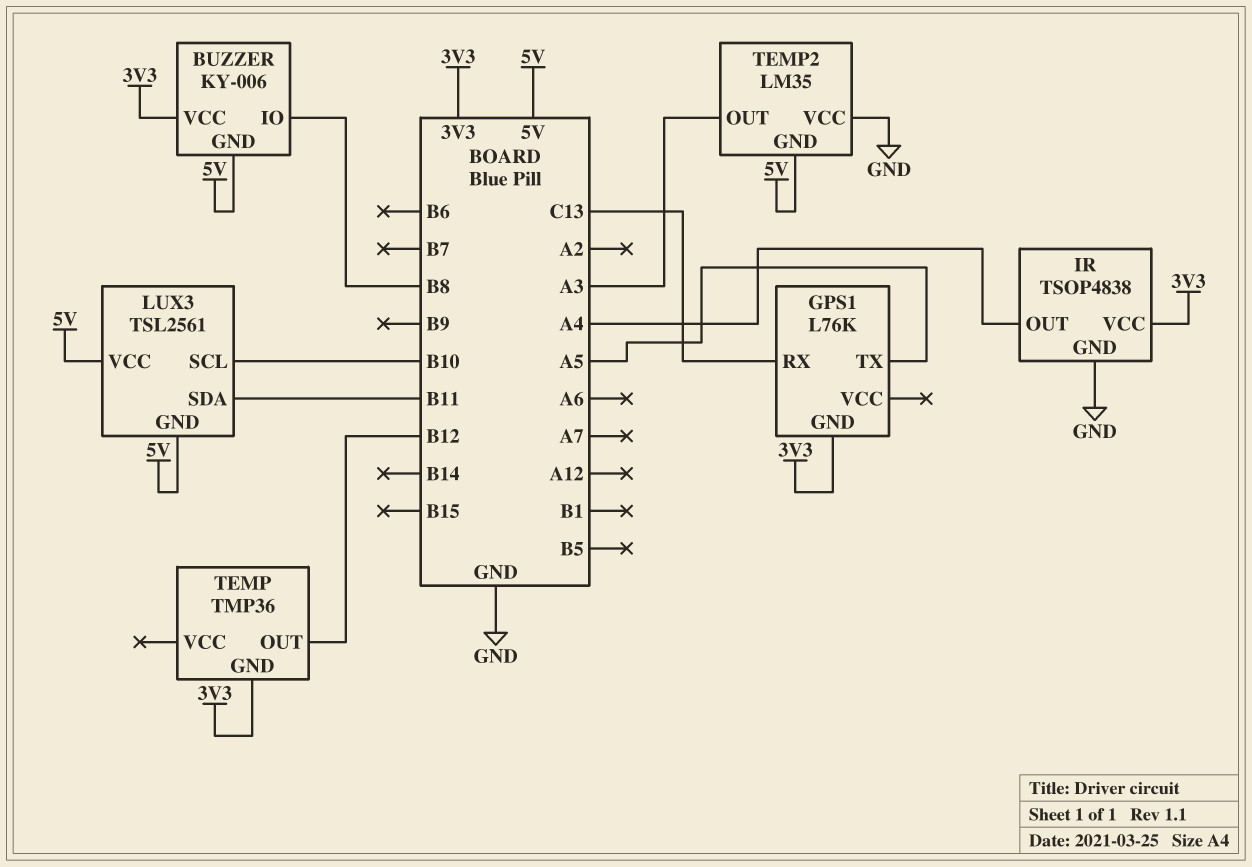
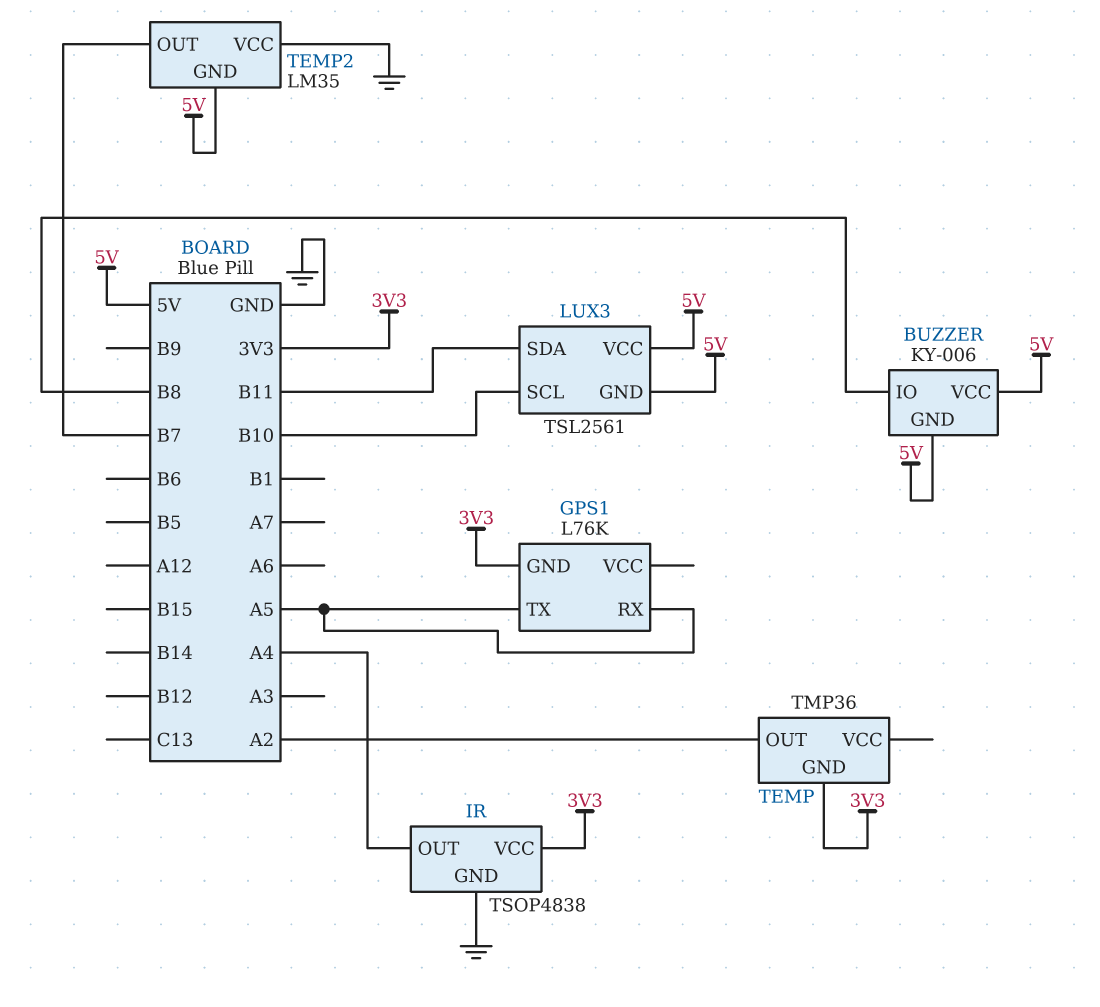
BUZZER pin VCC: 3V3 -> 5V
GPS1 pin RX: C13 -> A5
TEMP pin OUT: B12 -> A2
TEMP2 pin OUT: A3 -> B7

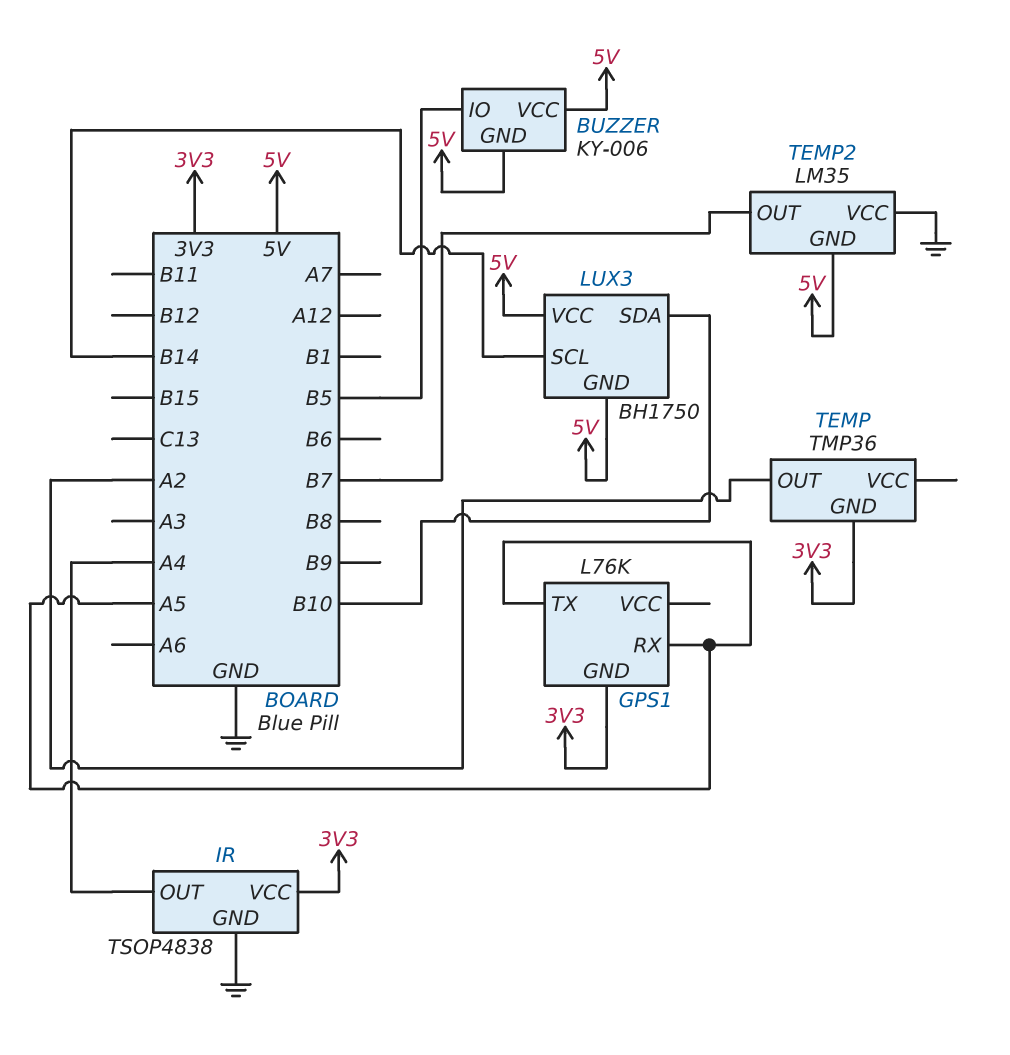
BUZZER pin IO: B8 -> B5
LUX3: TSL2561 -> BH1750
LUX3 pin SCL: B10 -> B14
LUX3 pin SDA: B11 -> B10

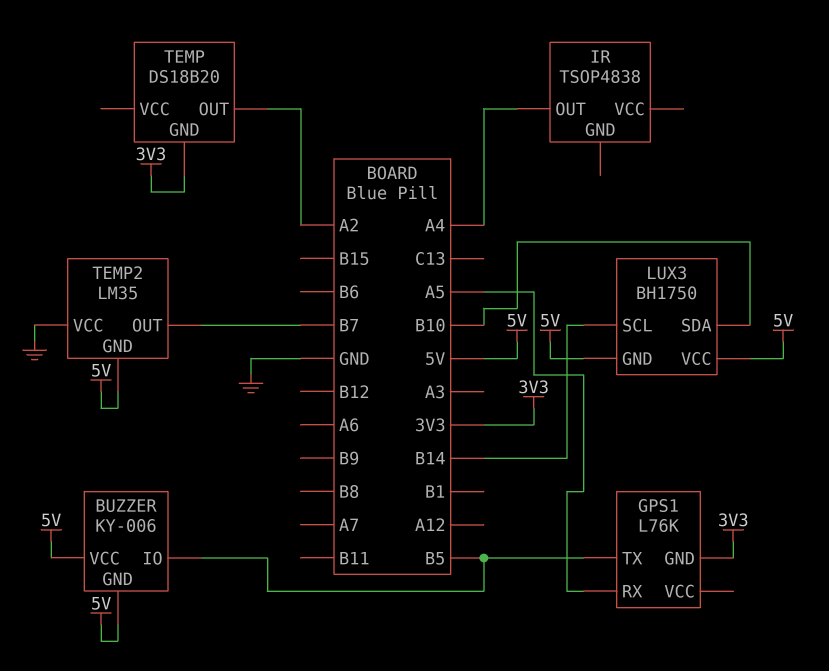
GPS1 pin TX: A5 -> B5
IR pin GND: GND -> none
IR pin VCC: 3V3 -> none
TEMP: TMP36 -> DS18B20

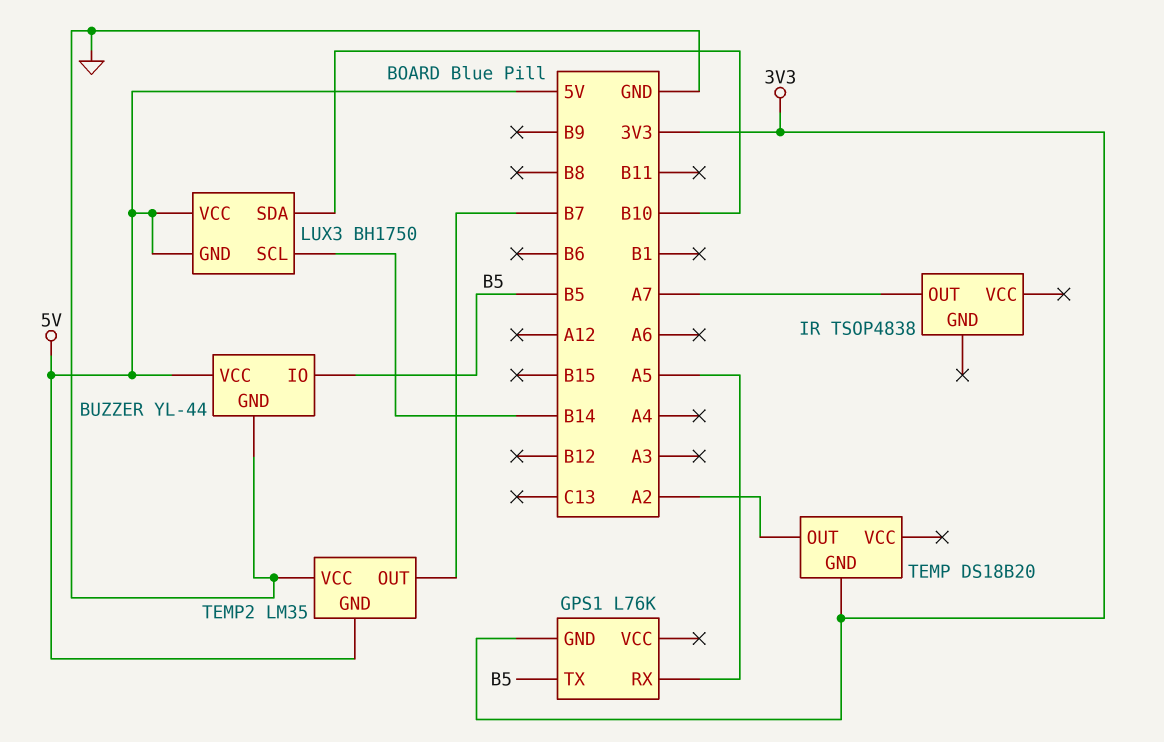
BUZZER: KY-006 -> YL-44
BUZZER pin GND: 5V -> GND
IR pin OUT: A4 -> A7

